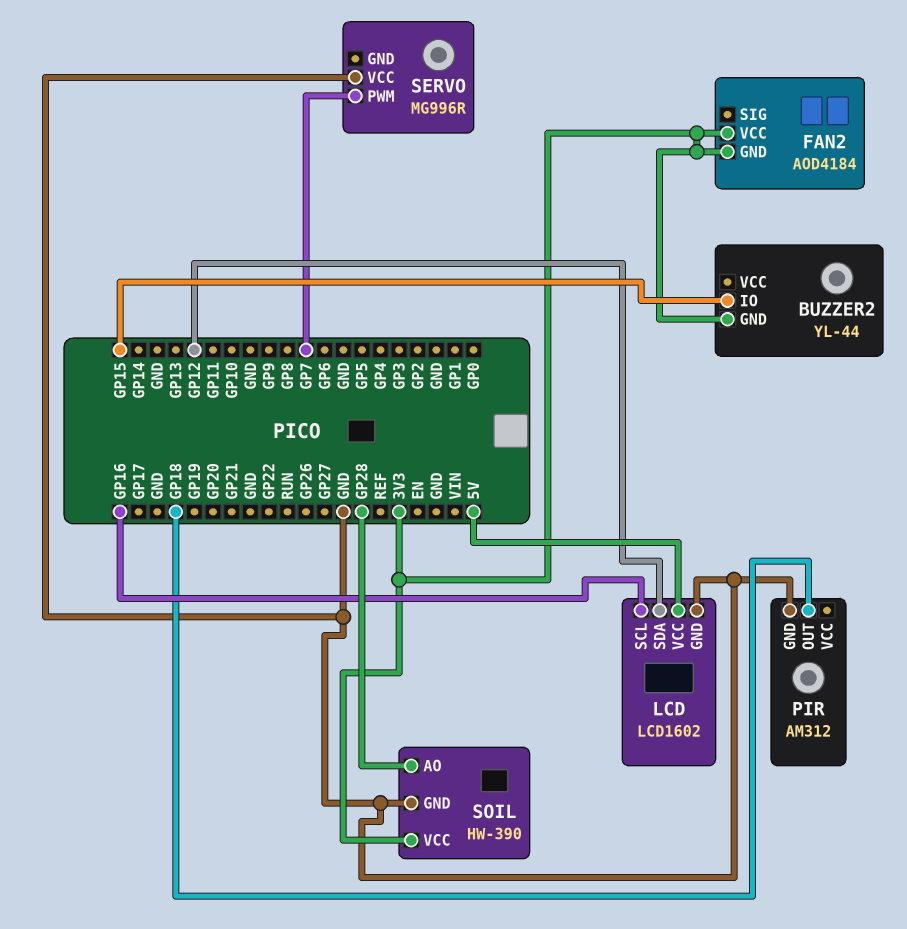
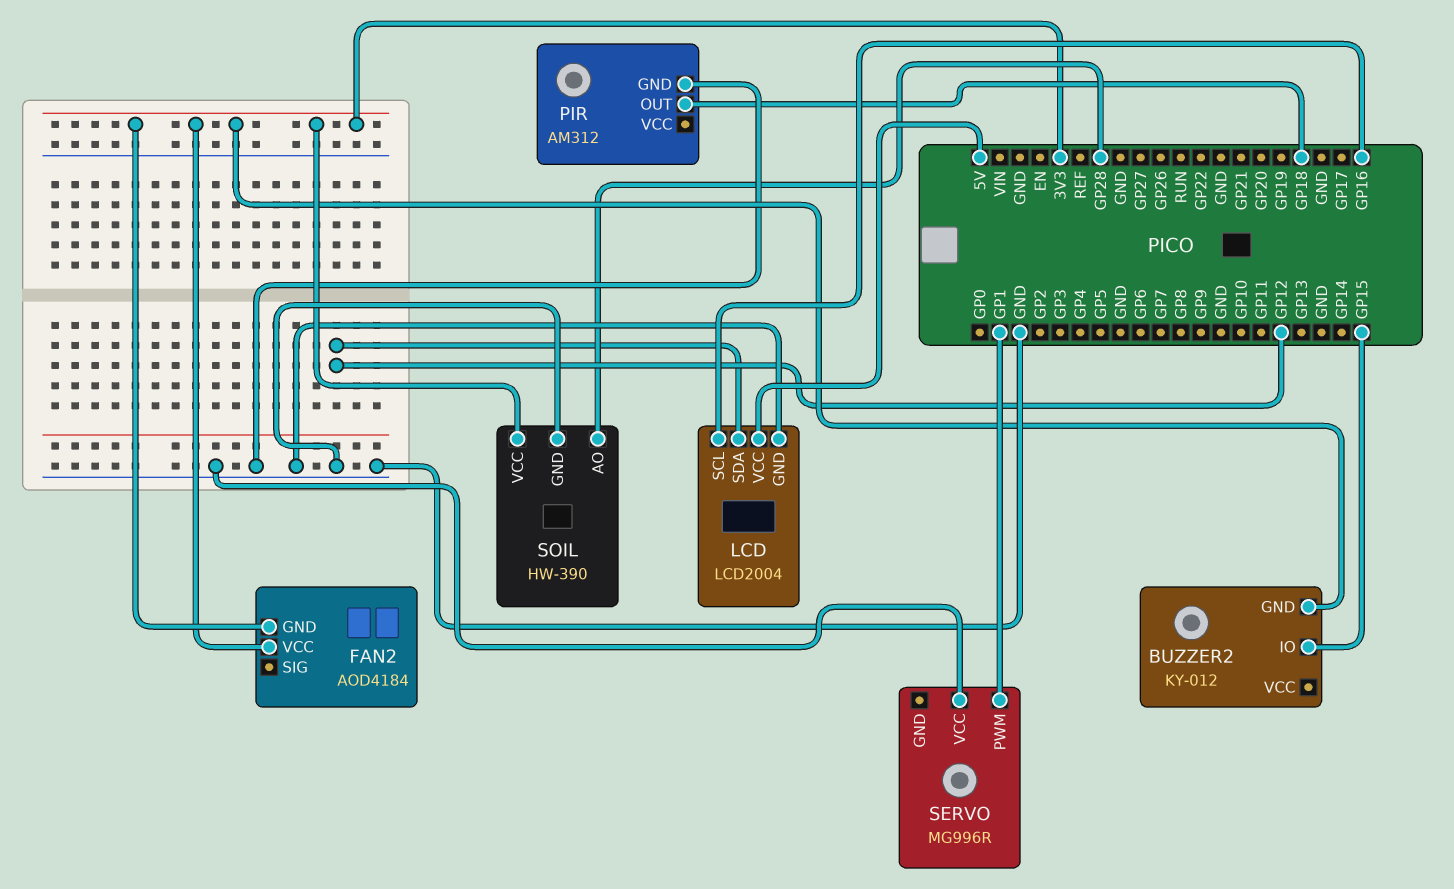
BUZZER2: YL-44 -> KY-012
LCD: LCD1602 -> LCD2004
SERVO pin PWM: GP7 -> GP1

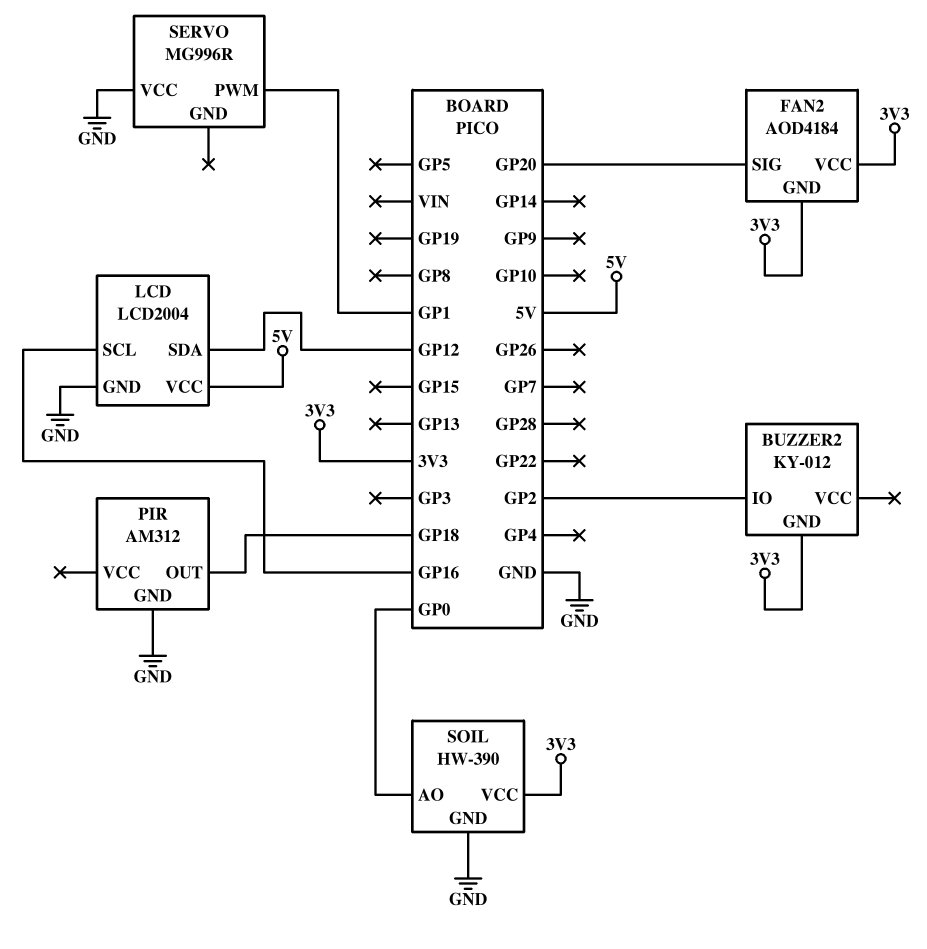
BUZZER2 pin IO: GP15 -> GP2
FAN2 pin SIG: none -> GP20
SOIL pin AO: GP28 -> GP0

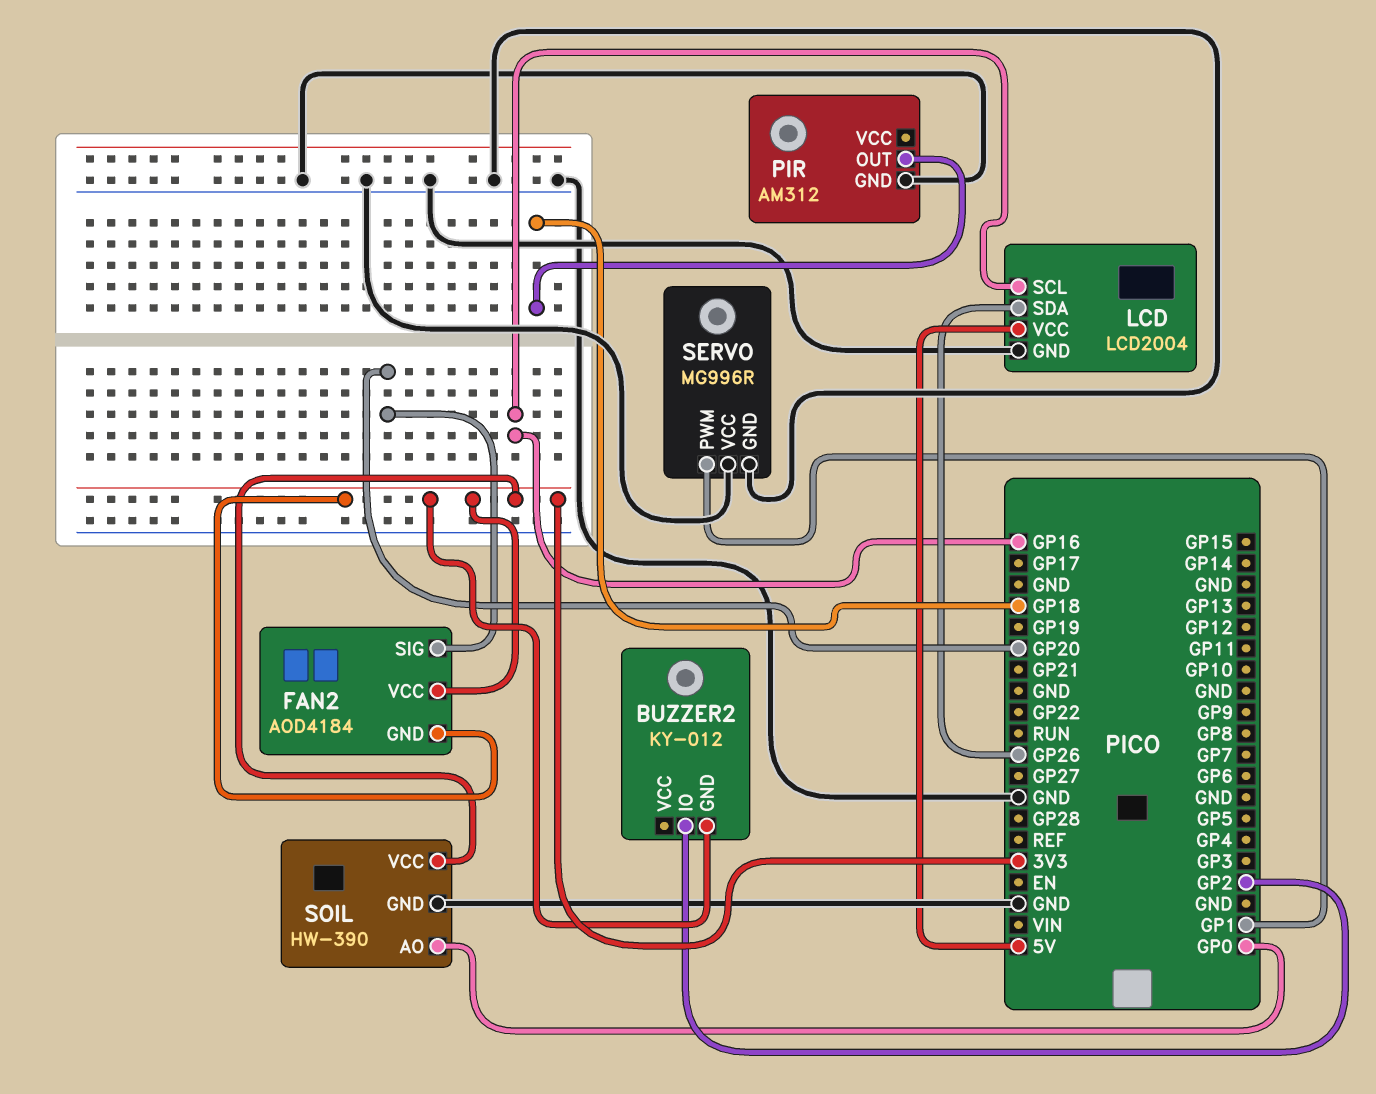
LCD pin SDA: GP12 -> GP26
SERVO pin GND: none -> GND

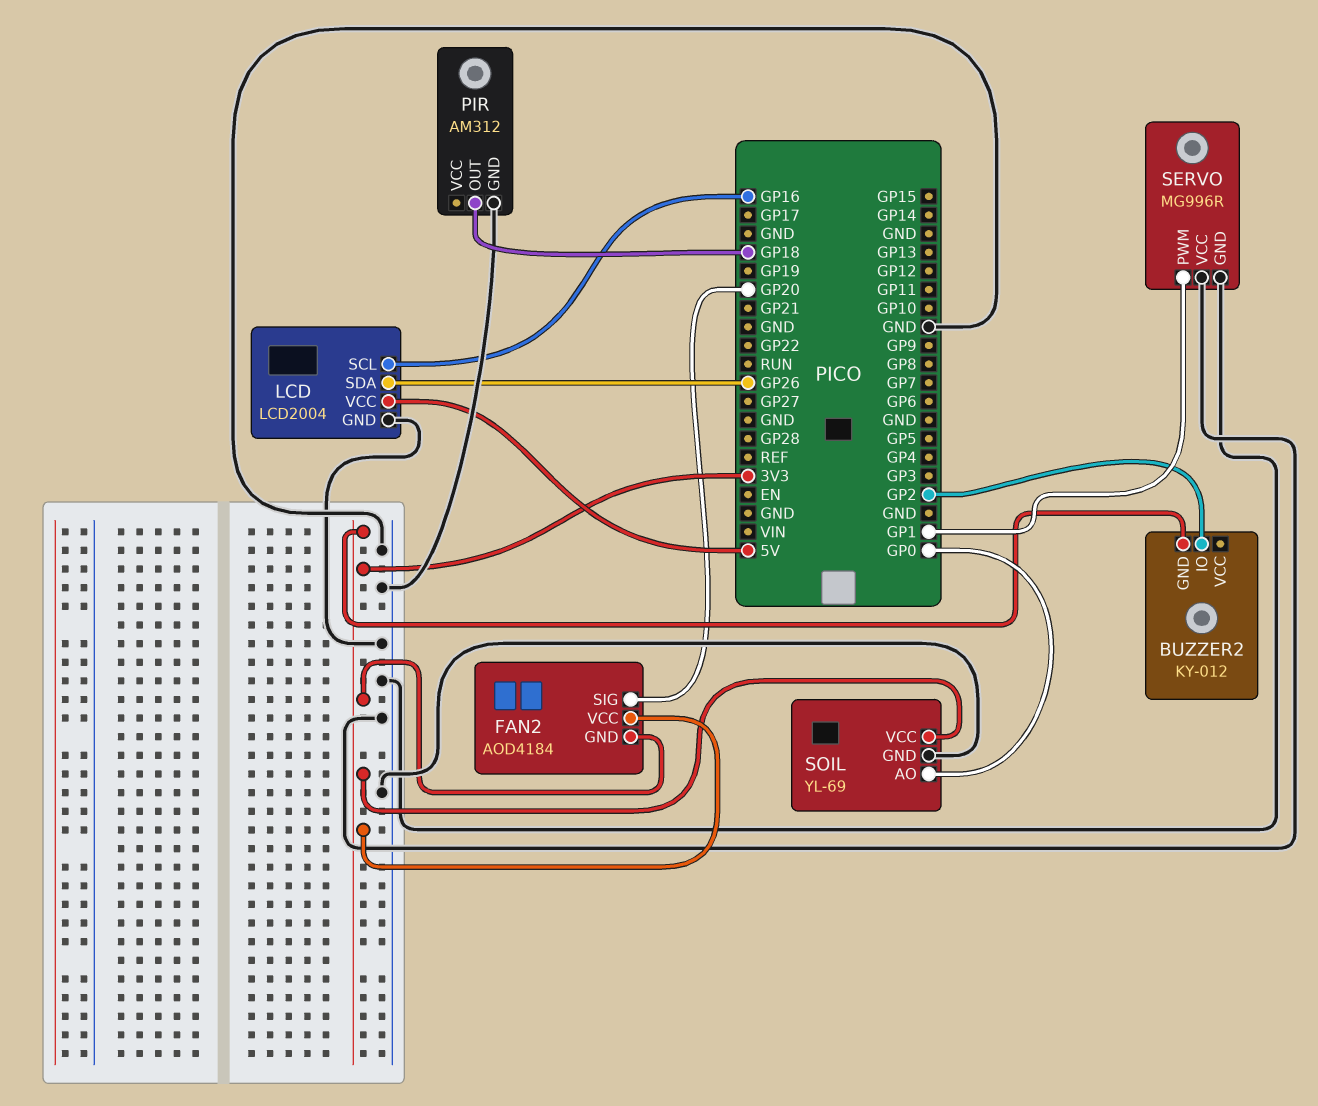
SOIL: HW-390 -> YL-69

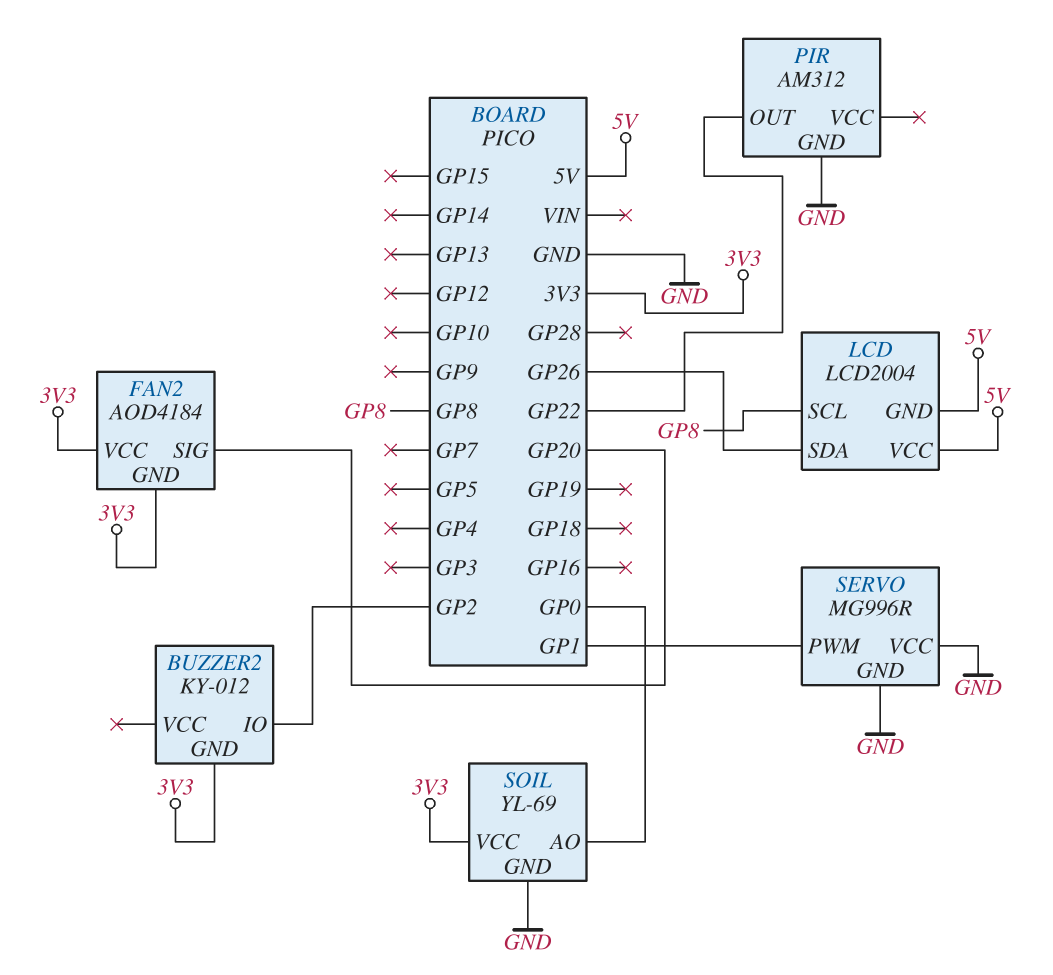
LCD pin GND: GND -> 5V
LCD pin SCL: GP16 -> GP8
PIR pin OUT: GP18 -> GP22

